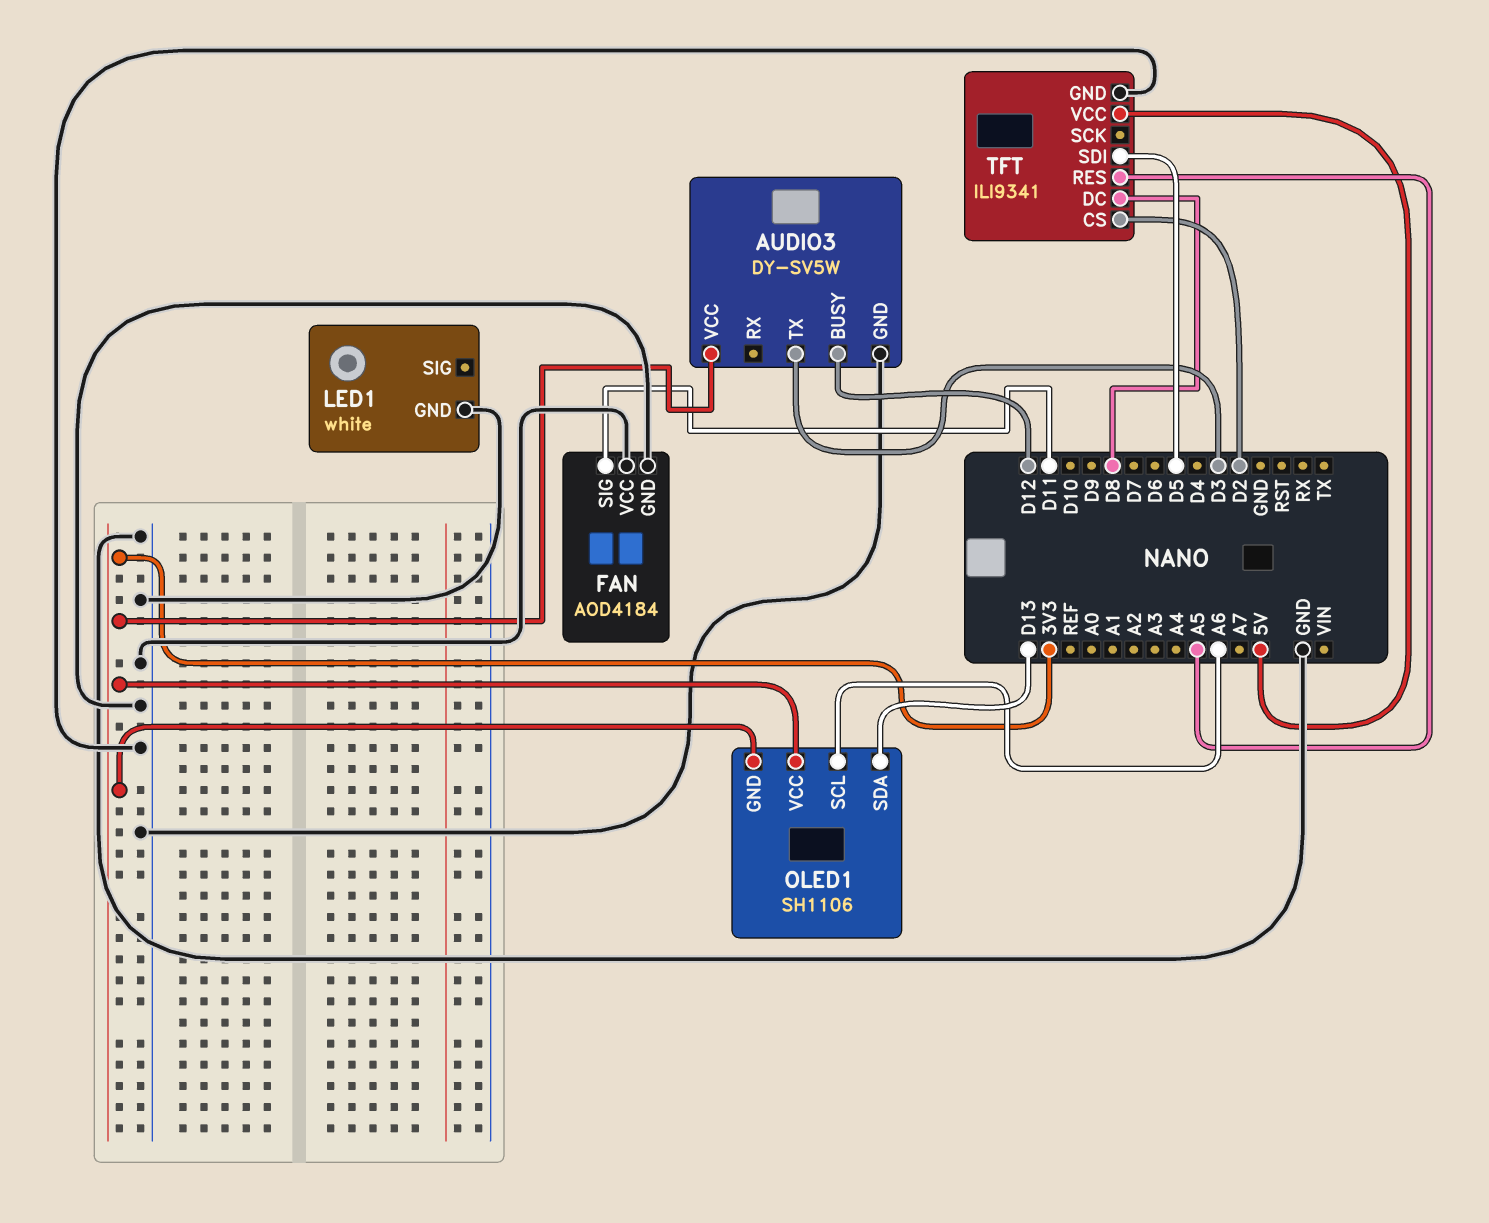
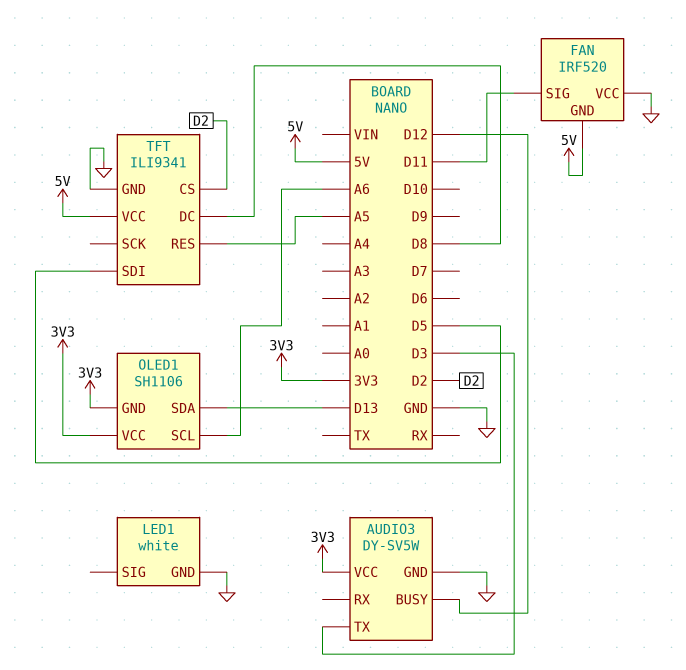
FAN: AOD4184 -> IRF520
FAN pin GND: GND -> 5V

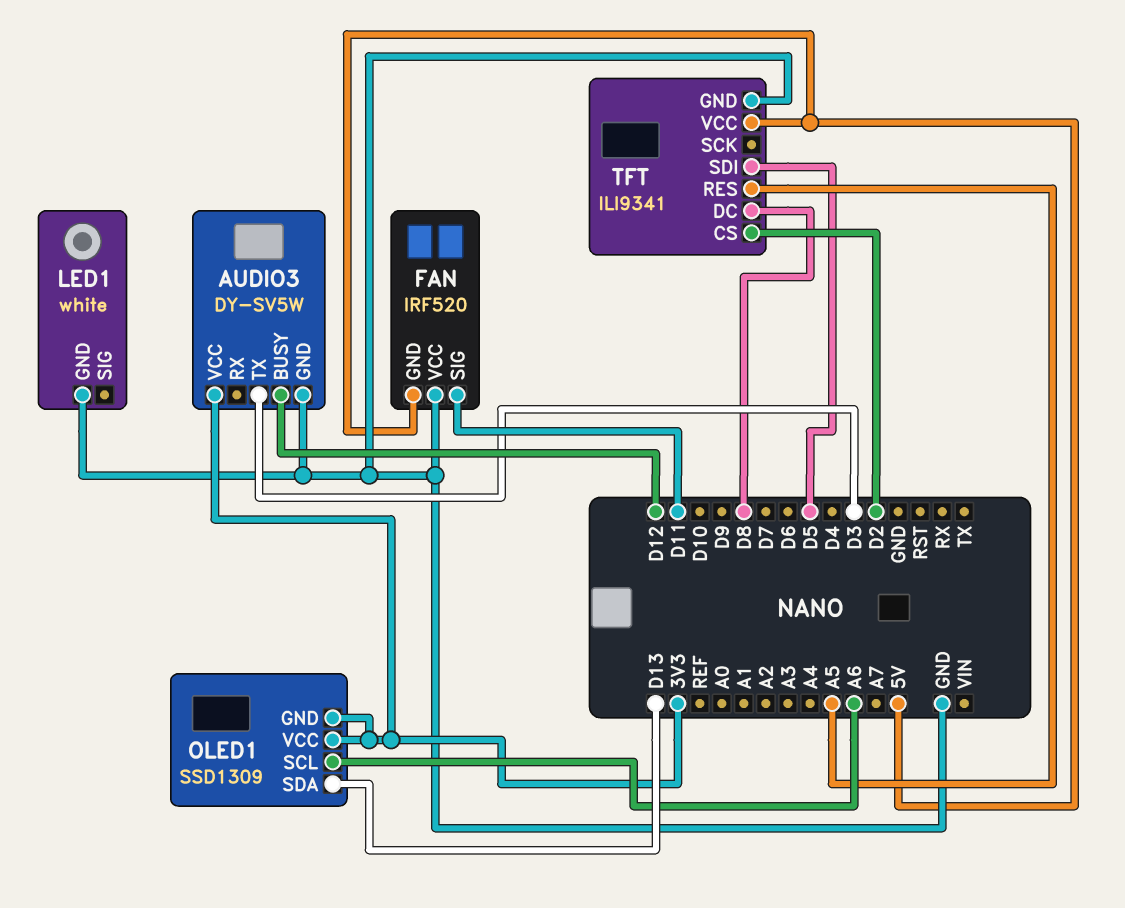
OLED1: SH1106 -> SSD1309

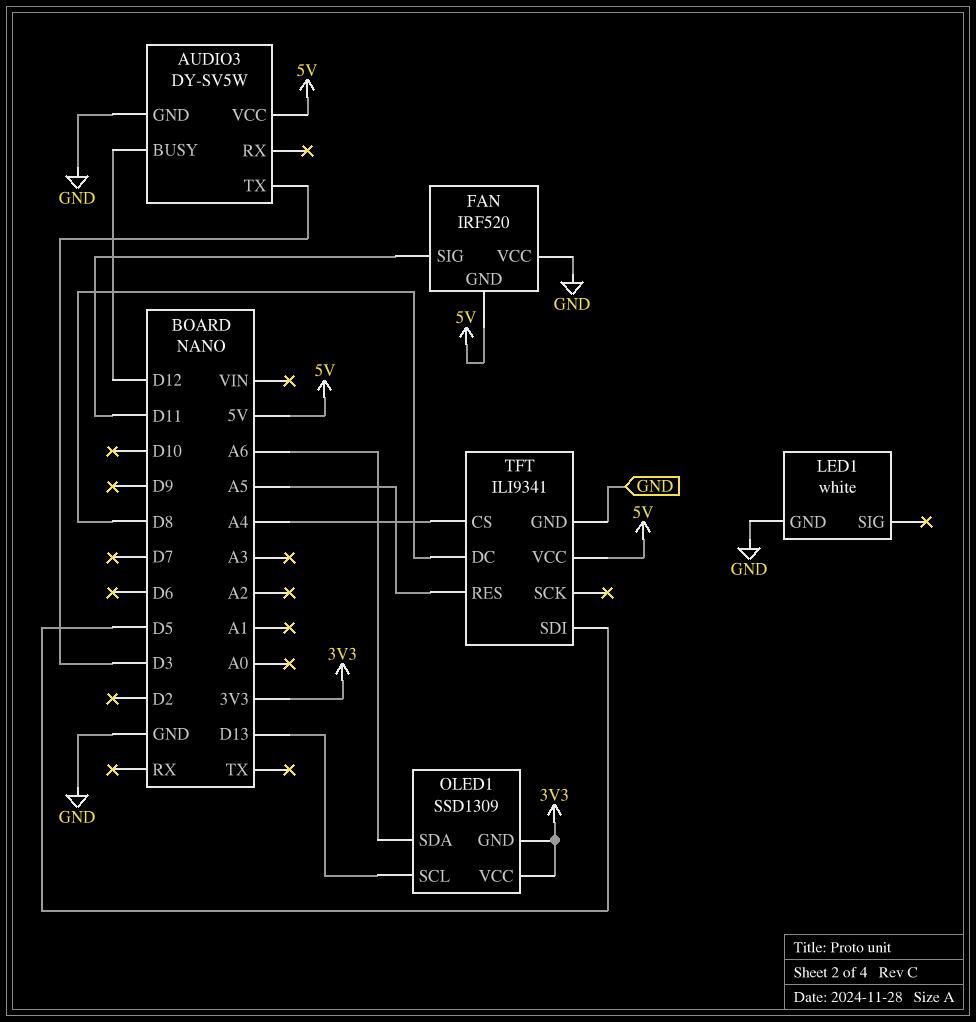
AUDIO3 pin VCC: 3V3 -> 5V
OLED1 pin SCL: A6 -> D13
OLED1 pin SDA: D13 -> A6
TFT pin CS: D2 -> A4

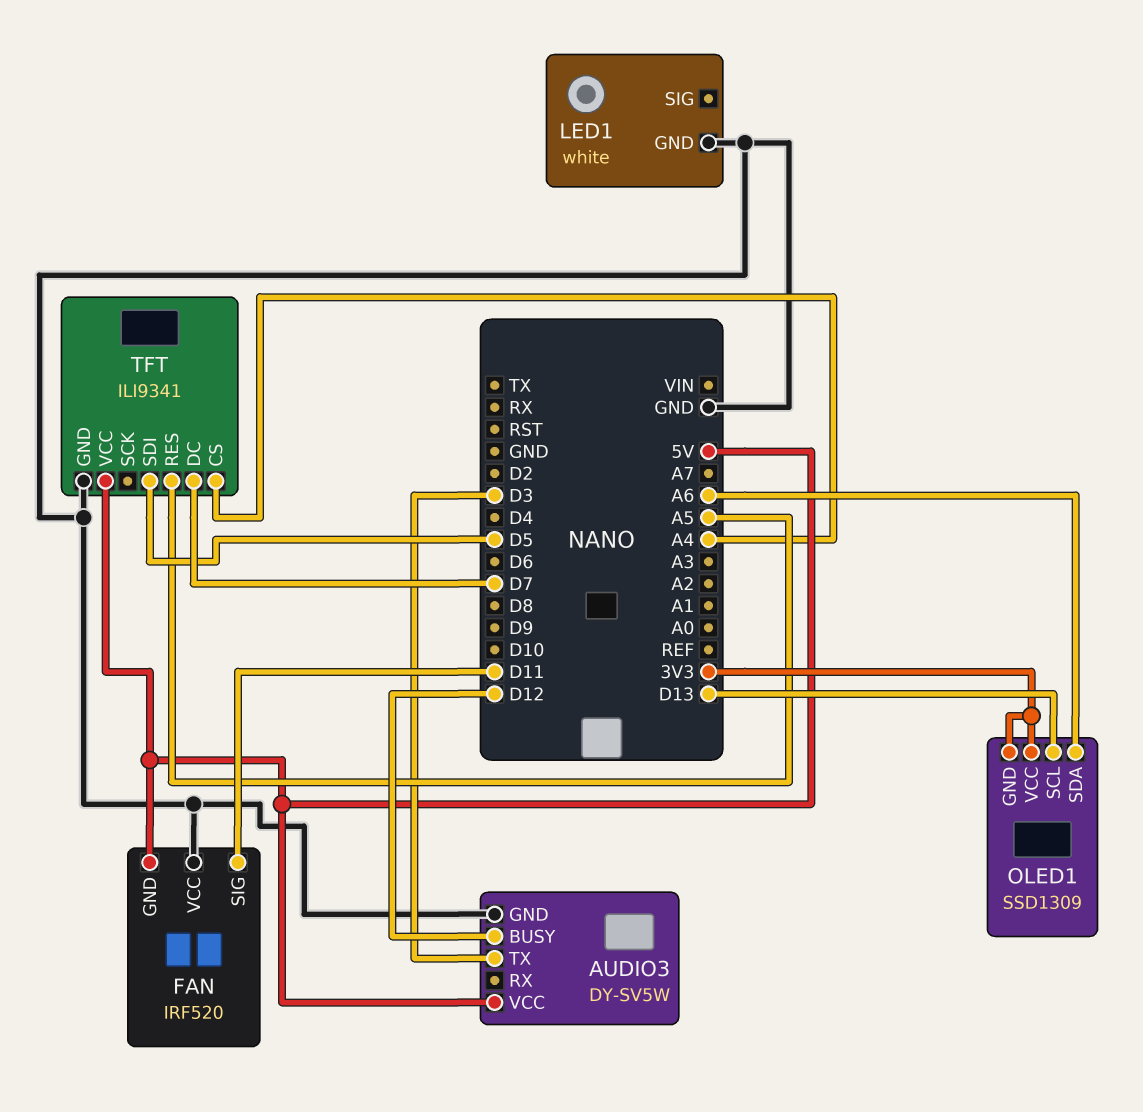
TFT pin DC: D8 -> D7

